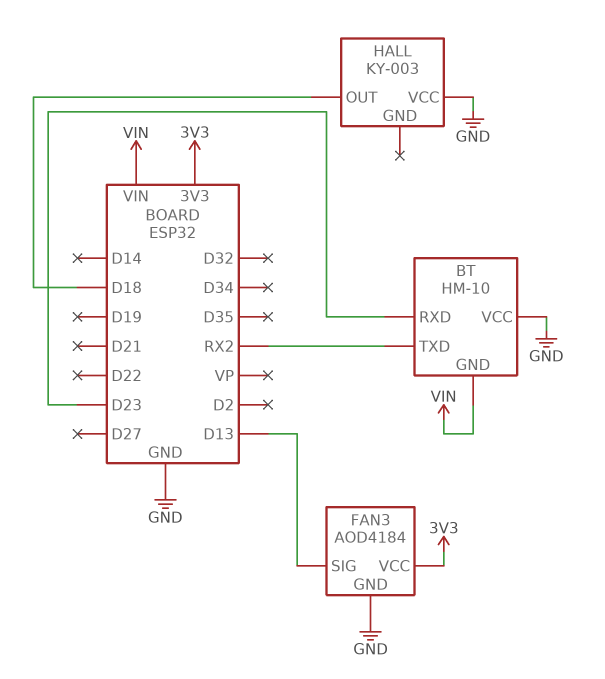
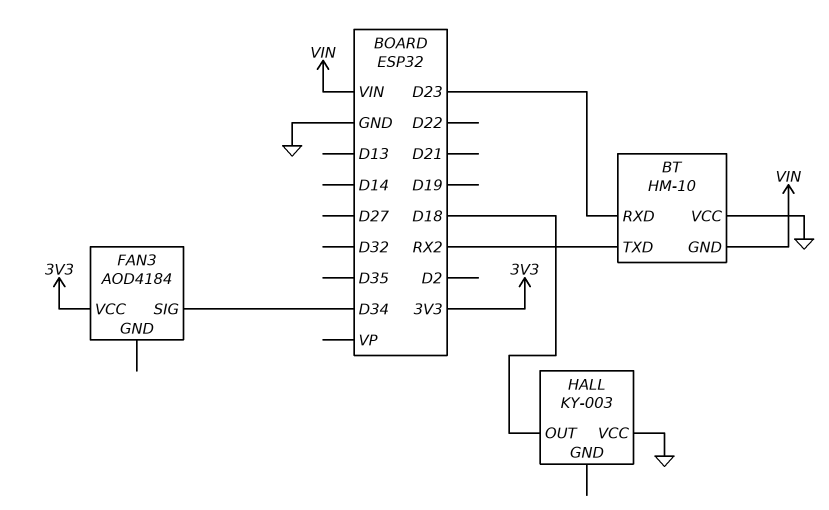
FAN3 pin GND: GND -> none
FAN3 pin SIG: D13 -> D34

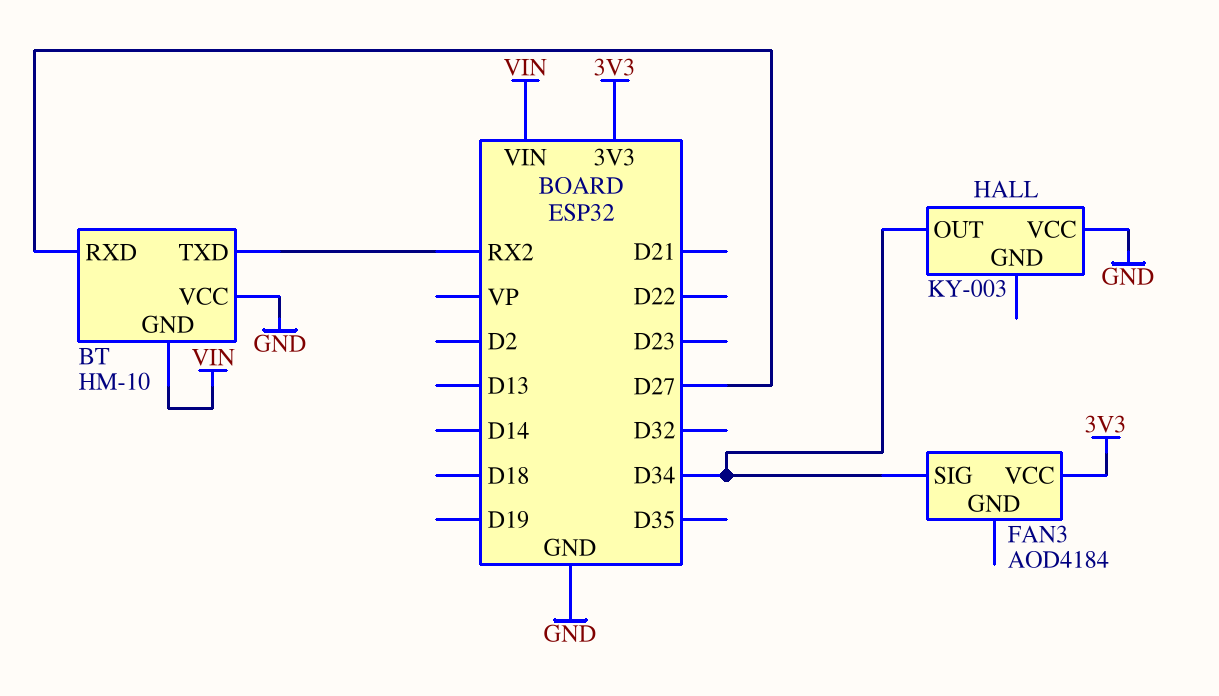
BT pin RXD: D23 -> D27
HALL pin OUT: D18 -> D34

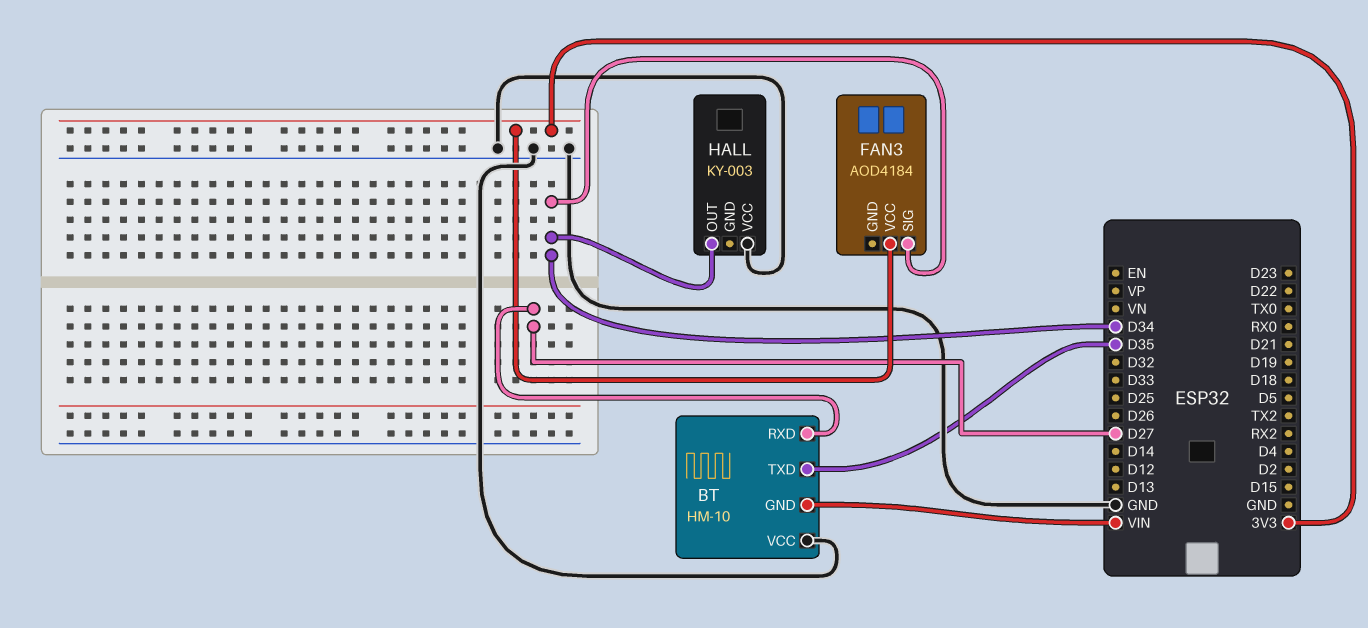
BT pin TXD: RX2 -> D35

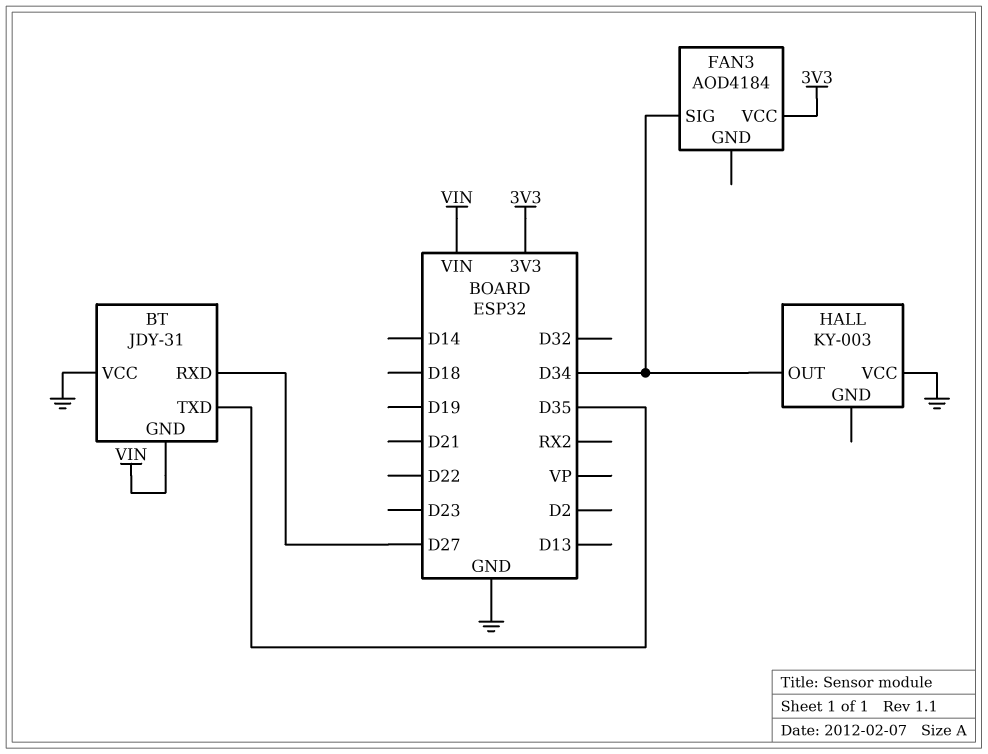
BT: HM-10 -> JDY-31

